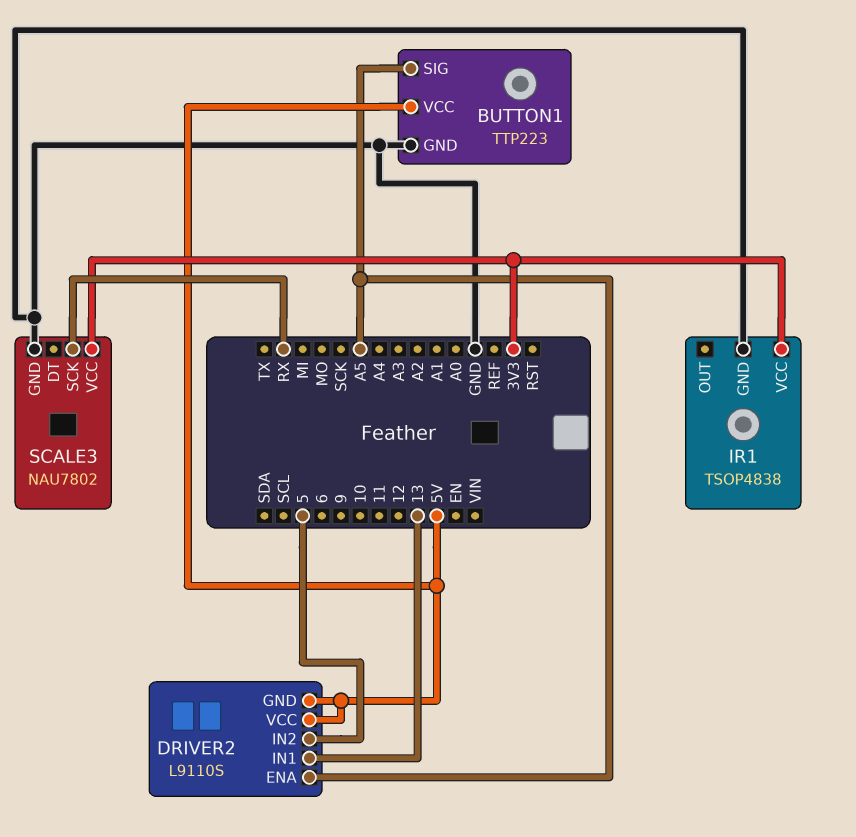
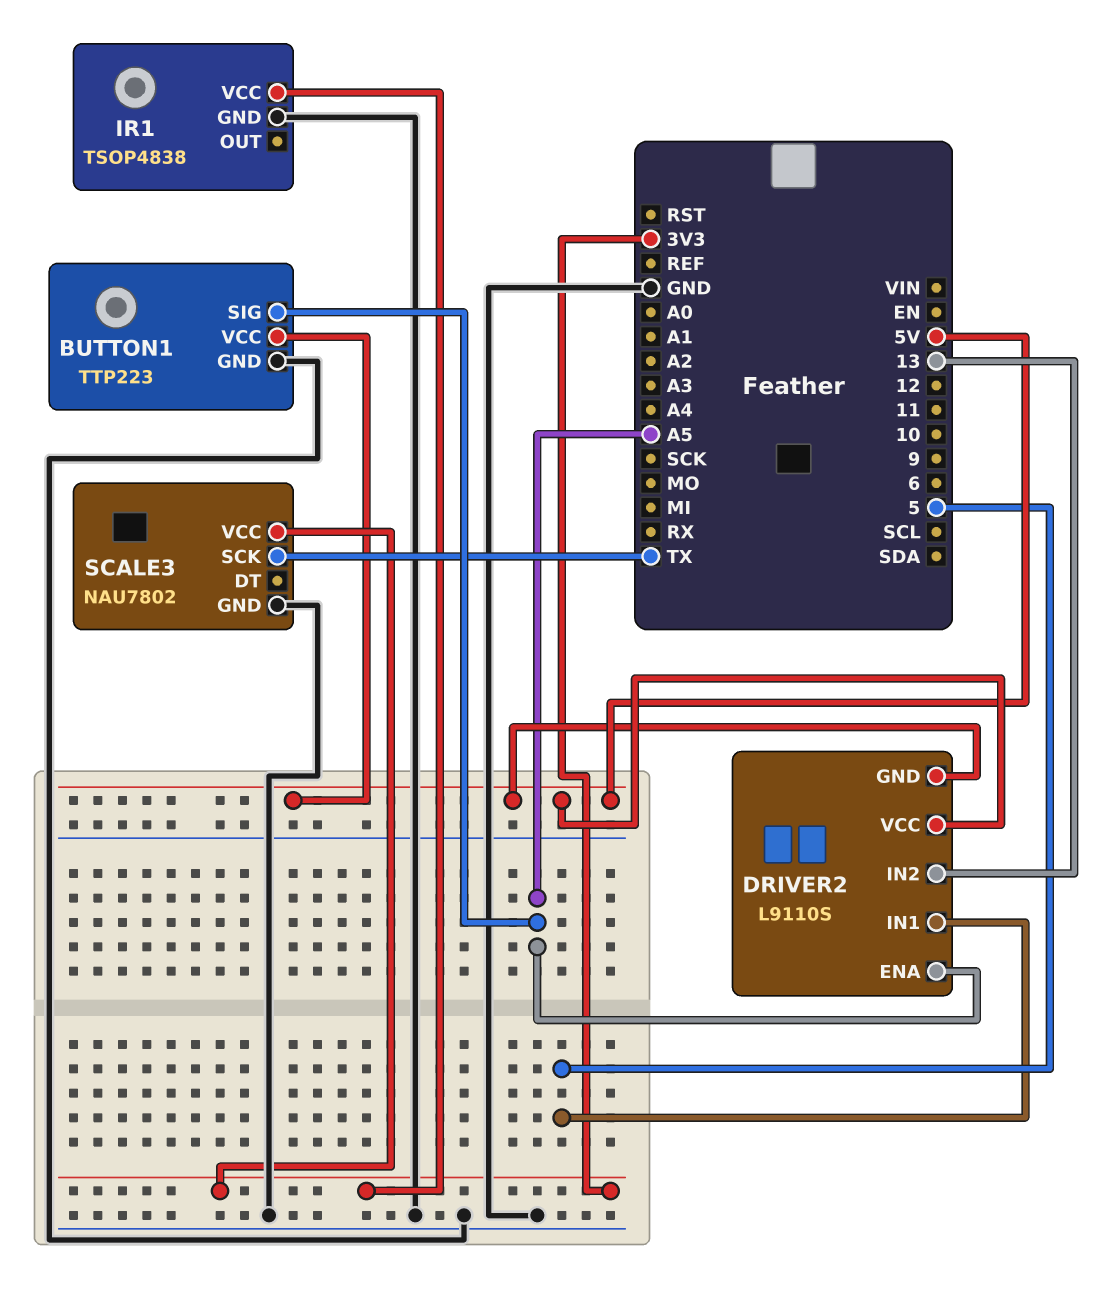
DRIVER2 pin IN1: 13 -> 5
DRIVER2 pin IN2: 5 -> 13
SCALE3 pin SCK: RX -> TX

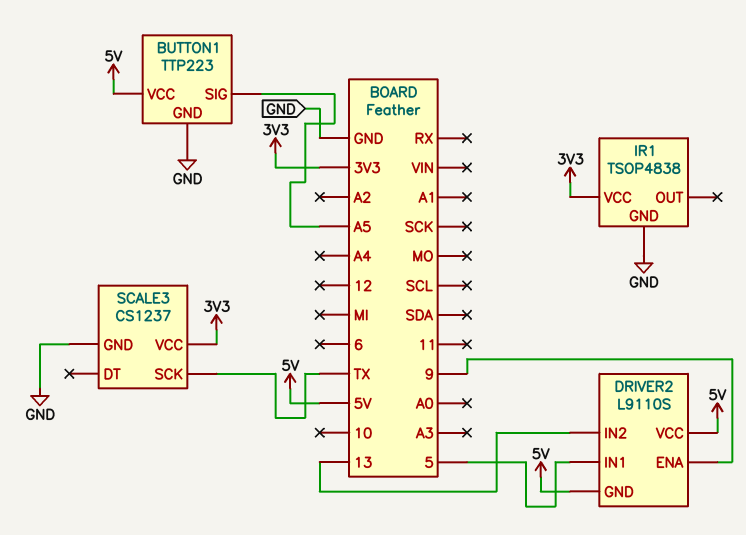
DRIVER2 pin ENA: A5 -> 9
SCALE3: NAU7802 -> CS1237

